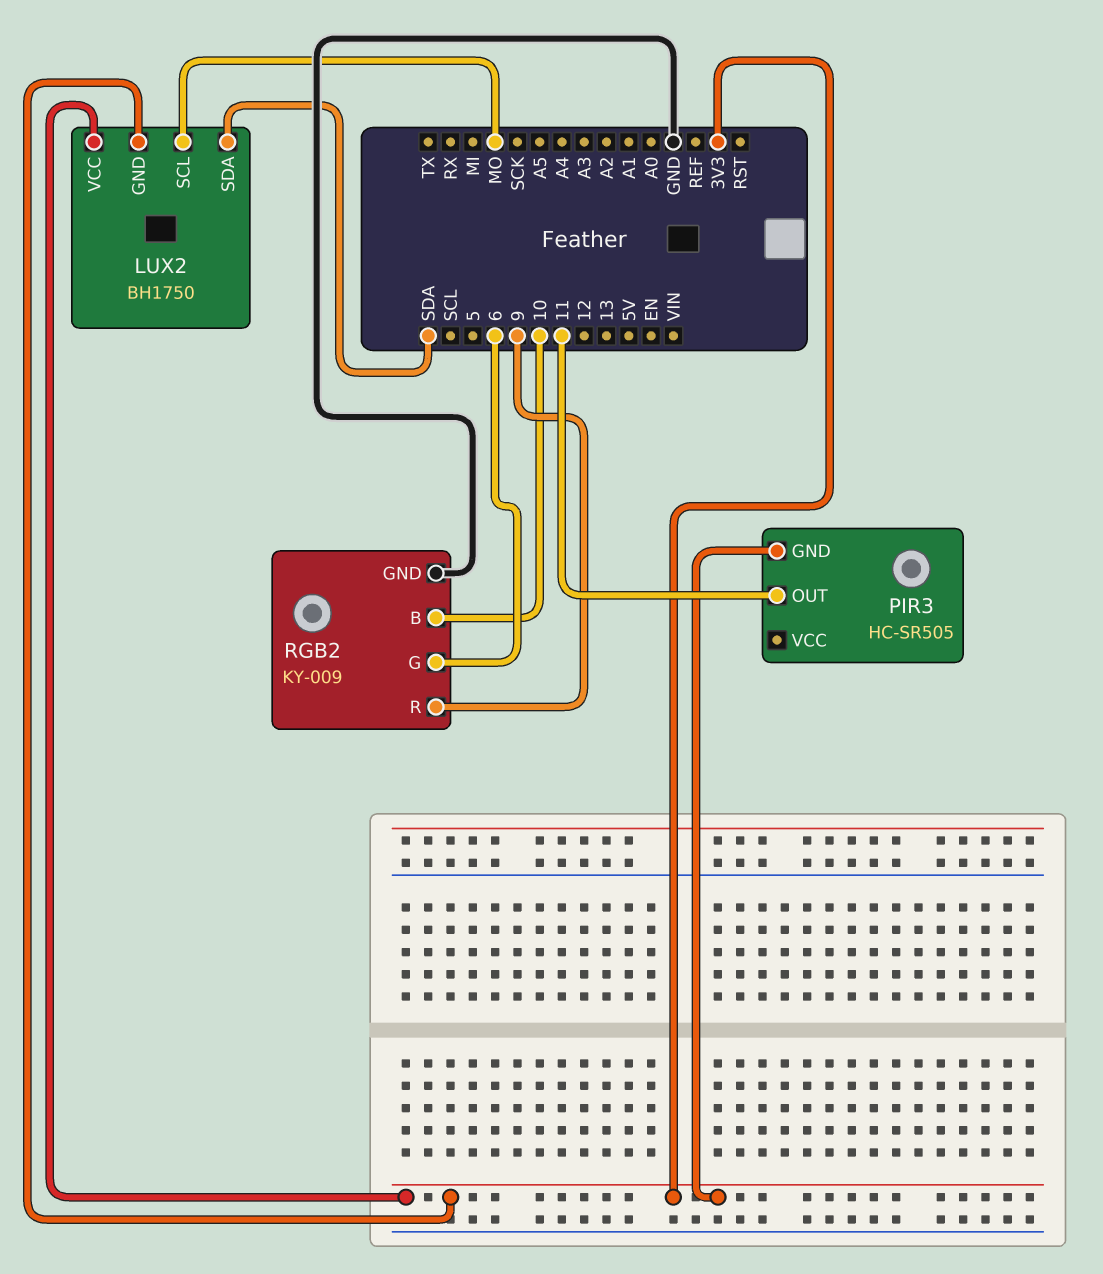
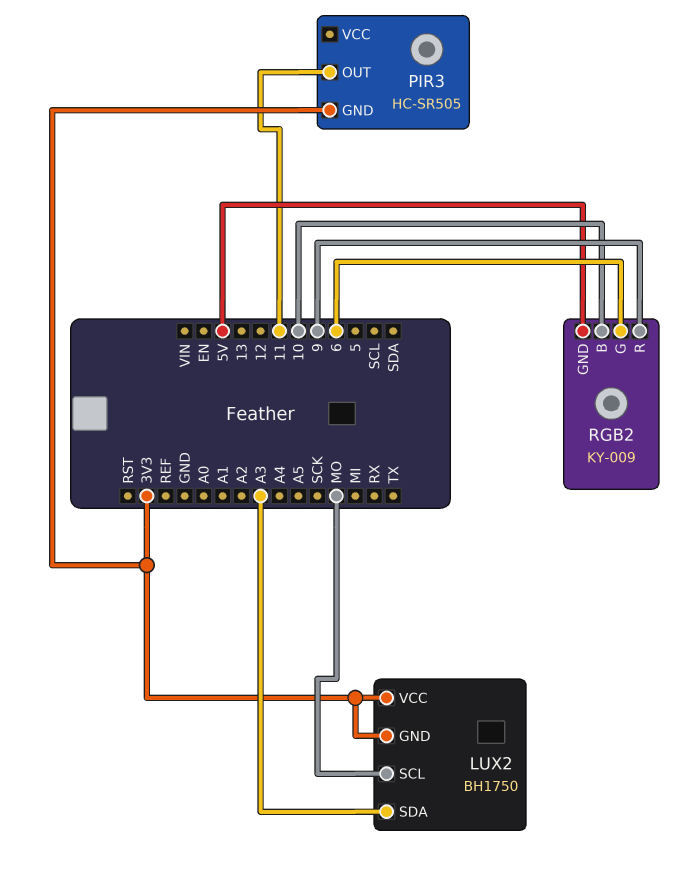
LUX2 pin SDA: SDA -> A3
RGB2 pin GND: GND -> 5V

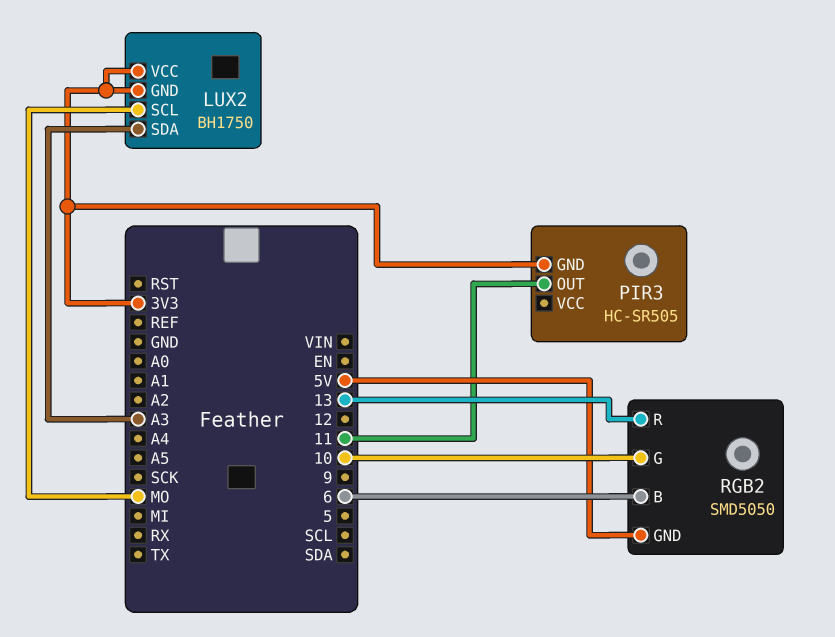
RGB2: KY-009 -> SMD5050
RGB2 pin B: 10 -> 6
RGB2 pin G: 6 -> 10
RGB2 pin R: 9 -> 13

